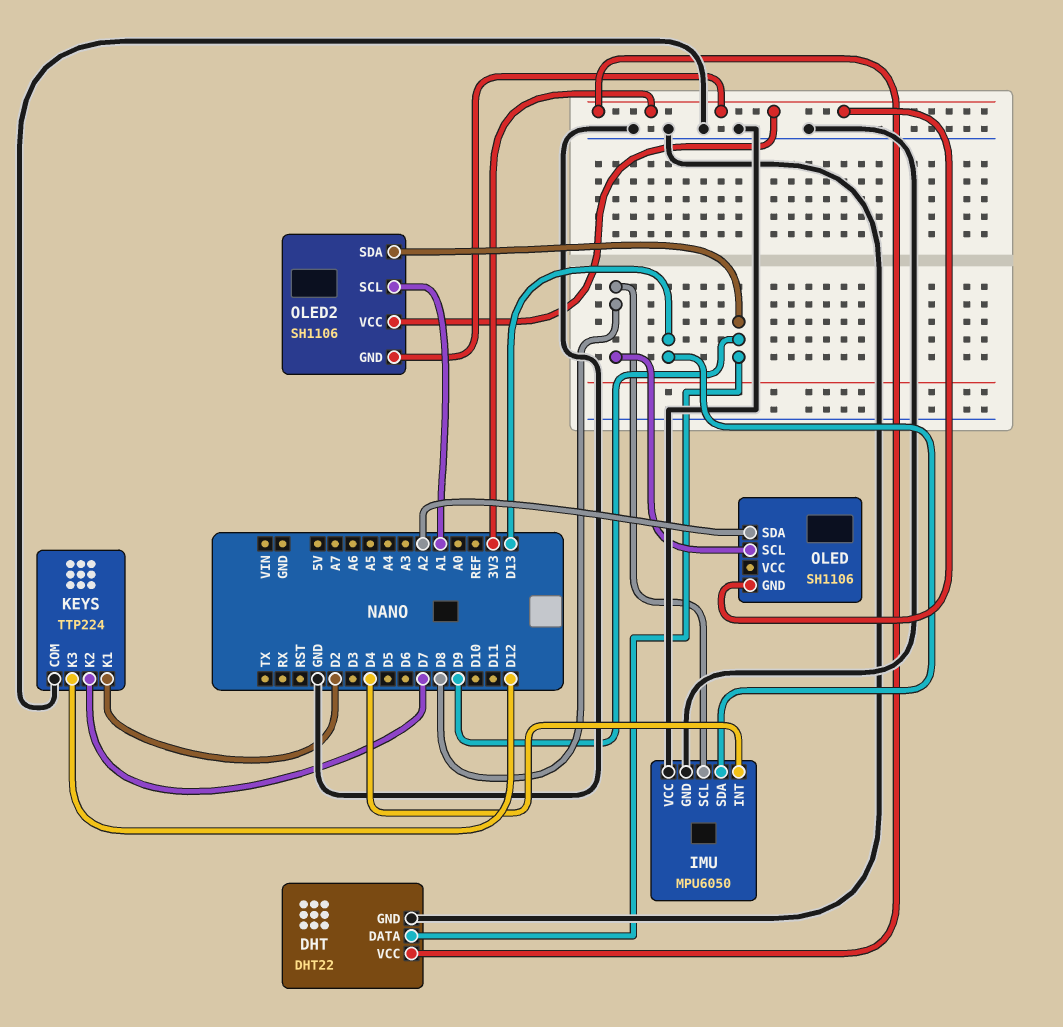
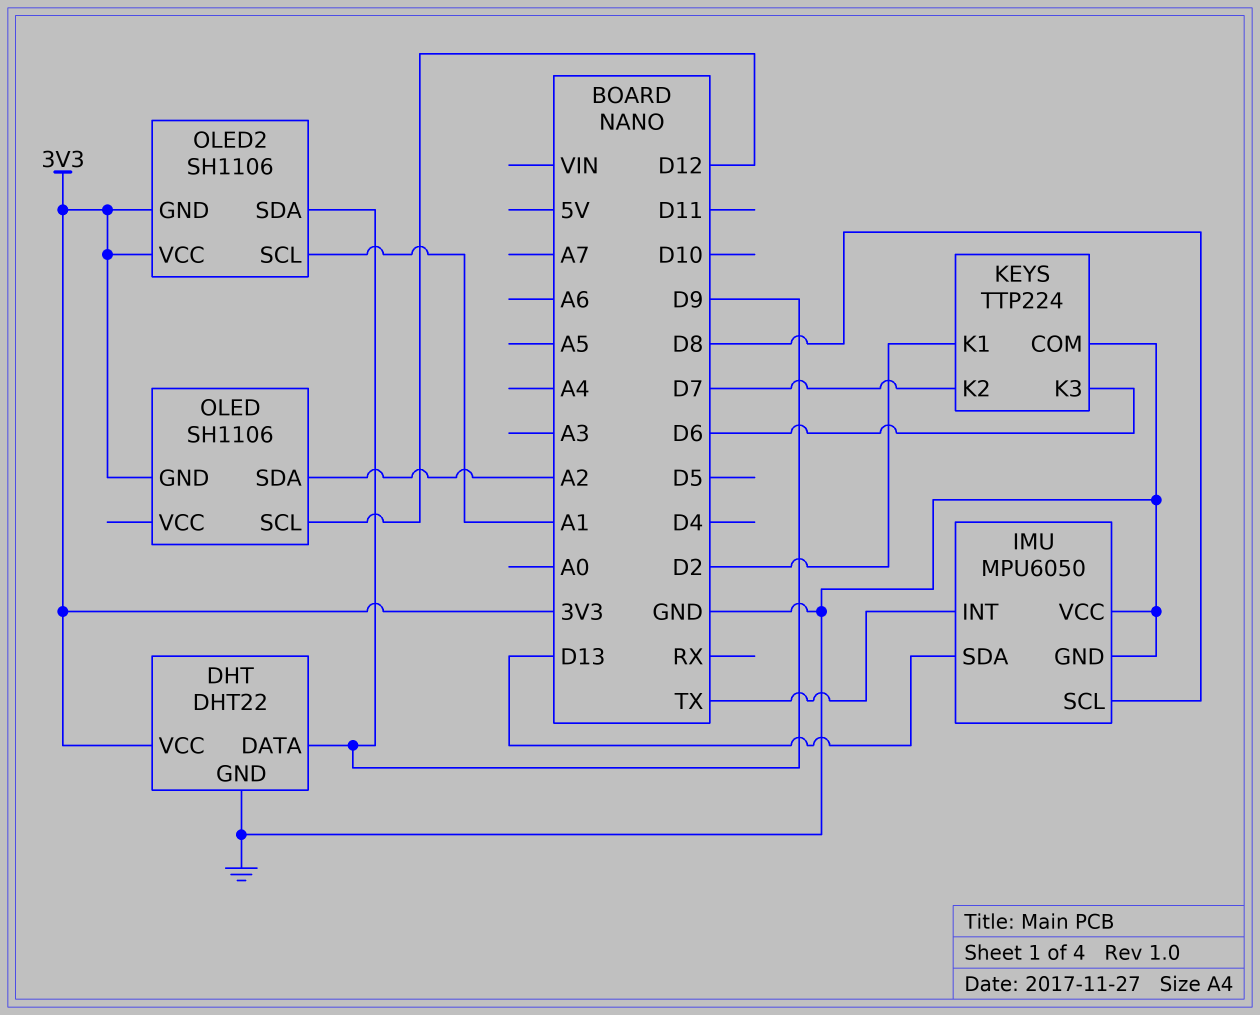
IMU pin INT: D4 -> TX
KEYS pin K3: D12 -> D6
OLED pin SCL: D8 -> D12

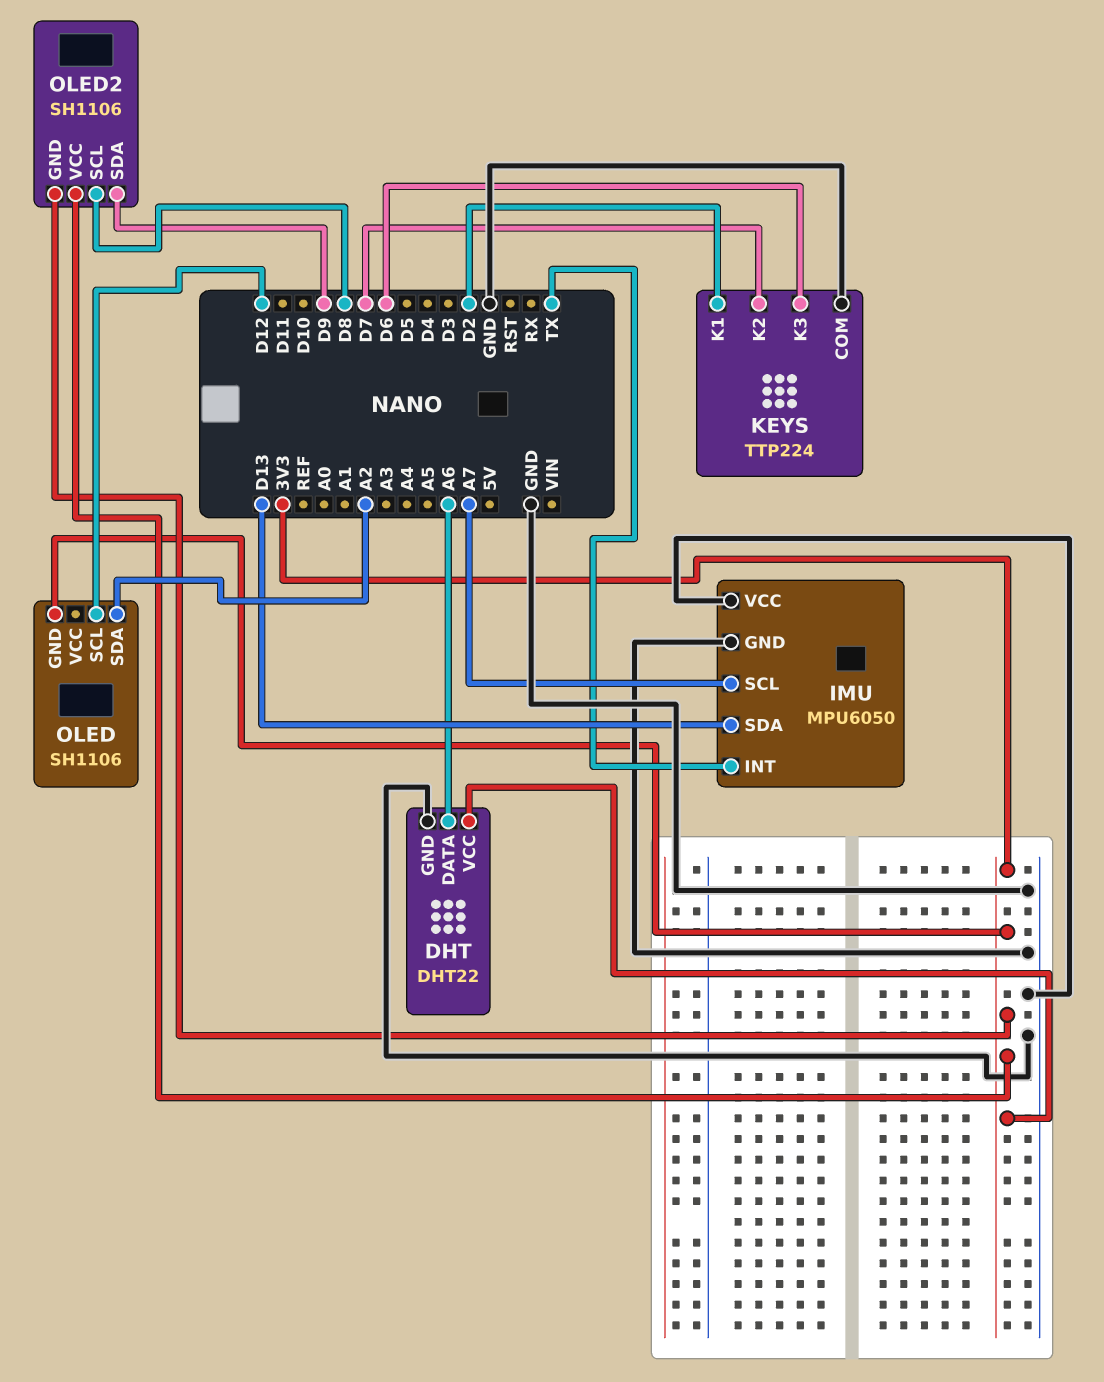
DHT pin DATA: D9 -> A6
IMU pin SCL: D8 -> A7
OLED2 pin SCL: A1 -> D8

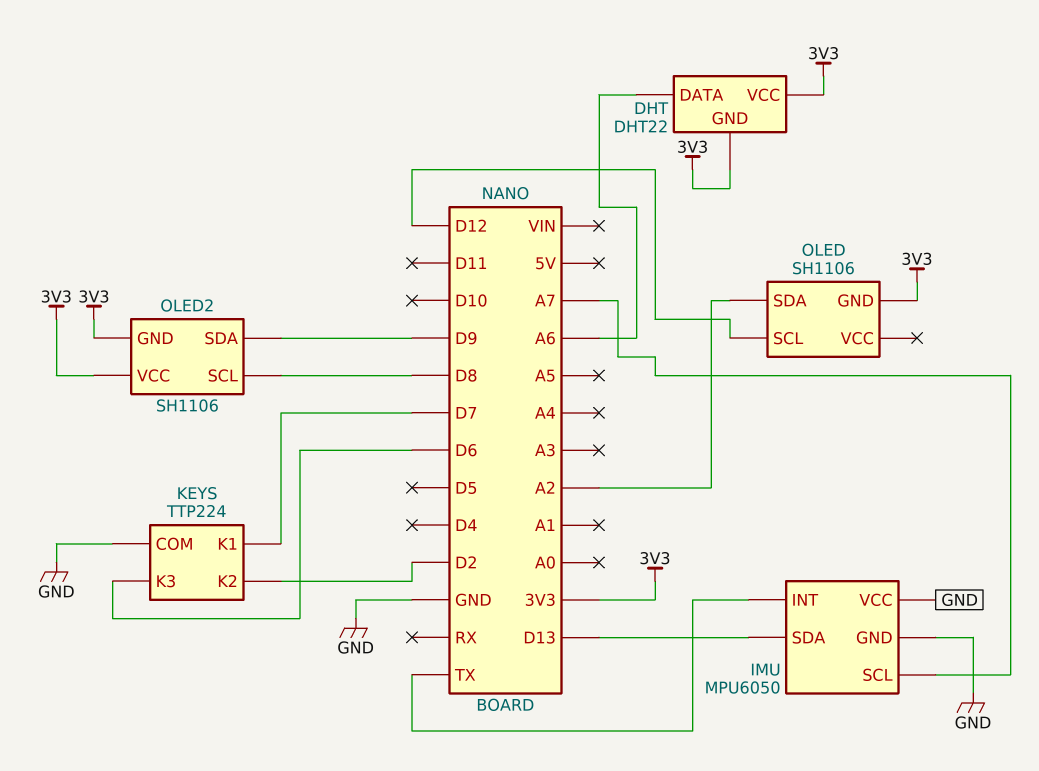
DHT pin GND: GND -> 3V3
KEYS pin K1: D2 -> D7
KEYS pin K2: D7 -> D2

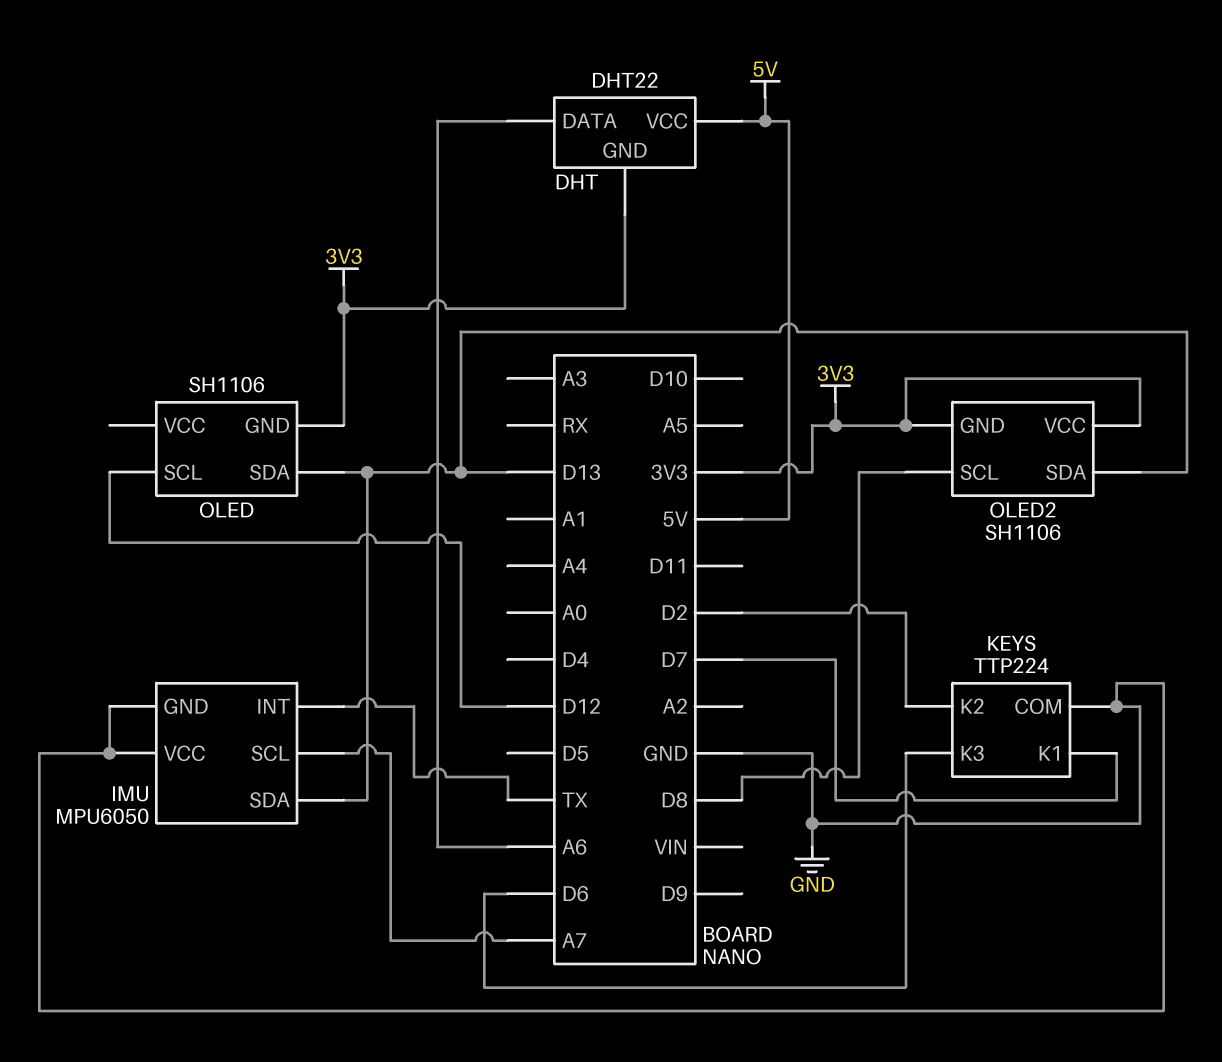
DHT pin VCC: 3V3 -> 5V
OLED pin SDA: A2 -> D13
OLED2 pin SDA: D9 -> D13

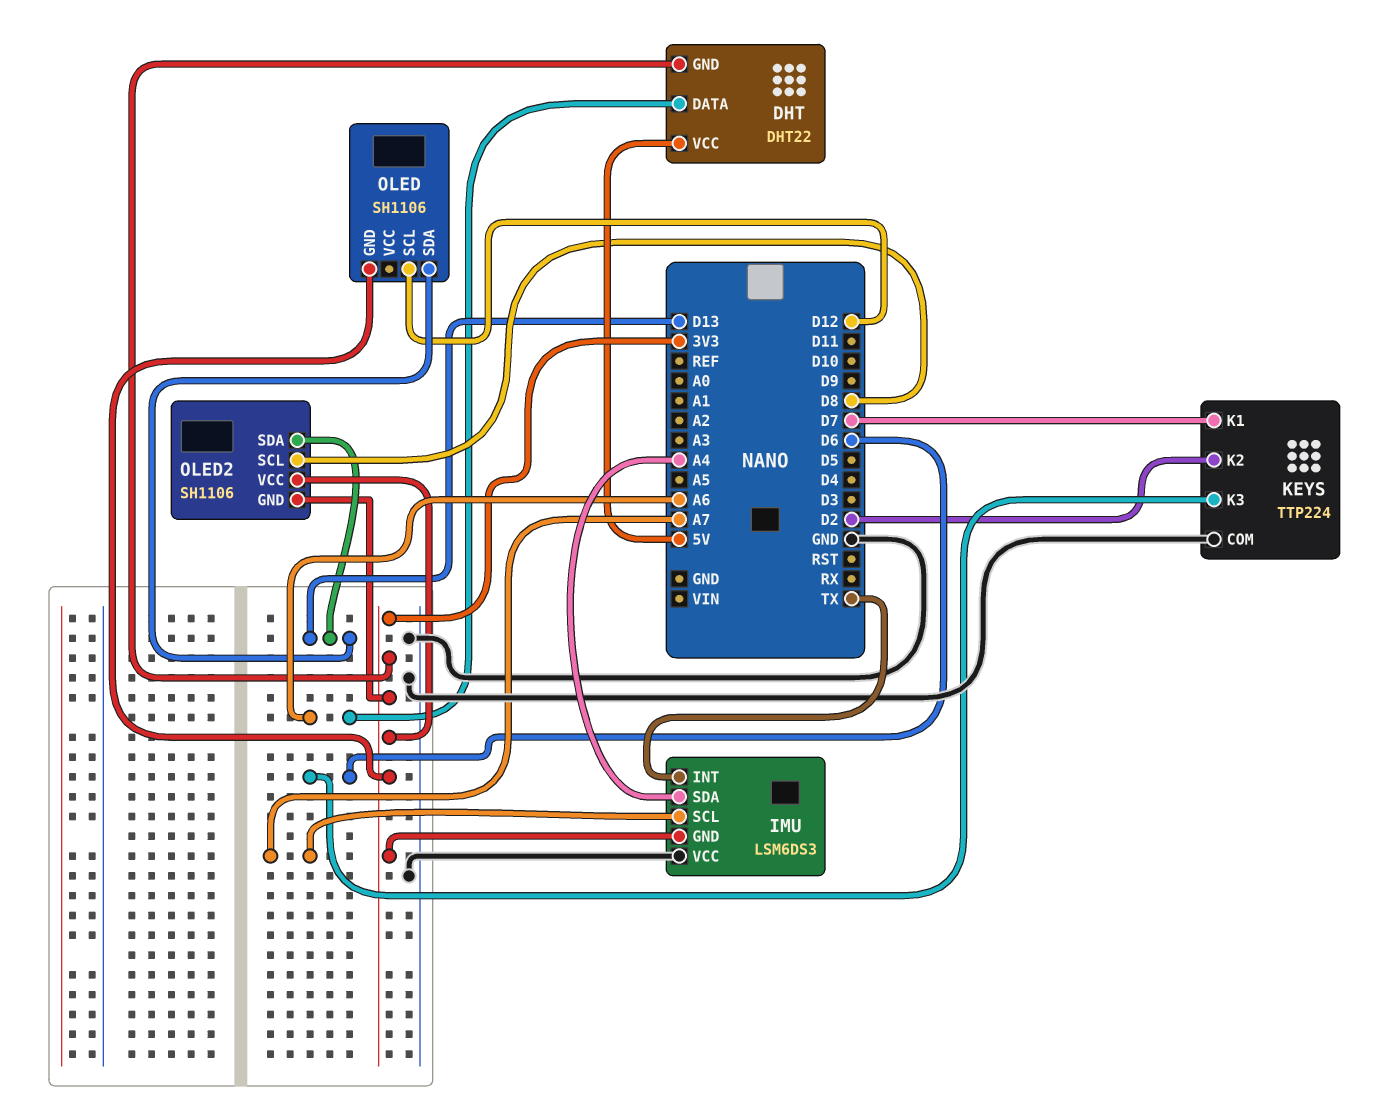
IMU: MPU6050 -> LSM6DS3
IMU pin GND: GND -> 3V3
IMU pin SDA: D13 -> A4

